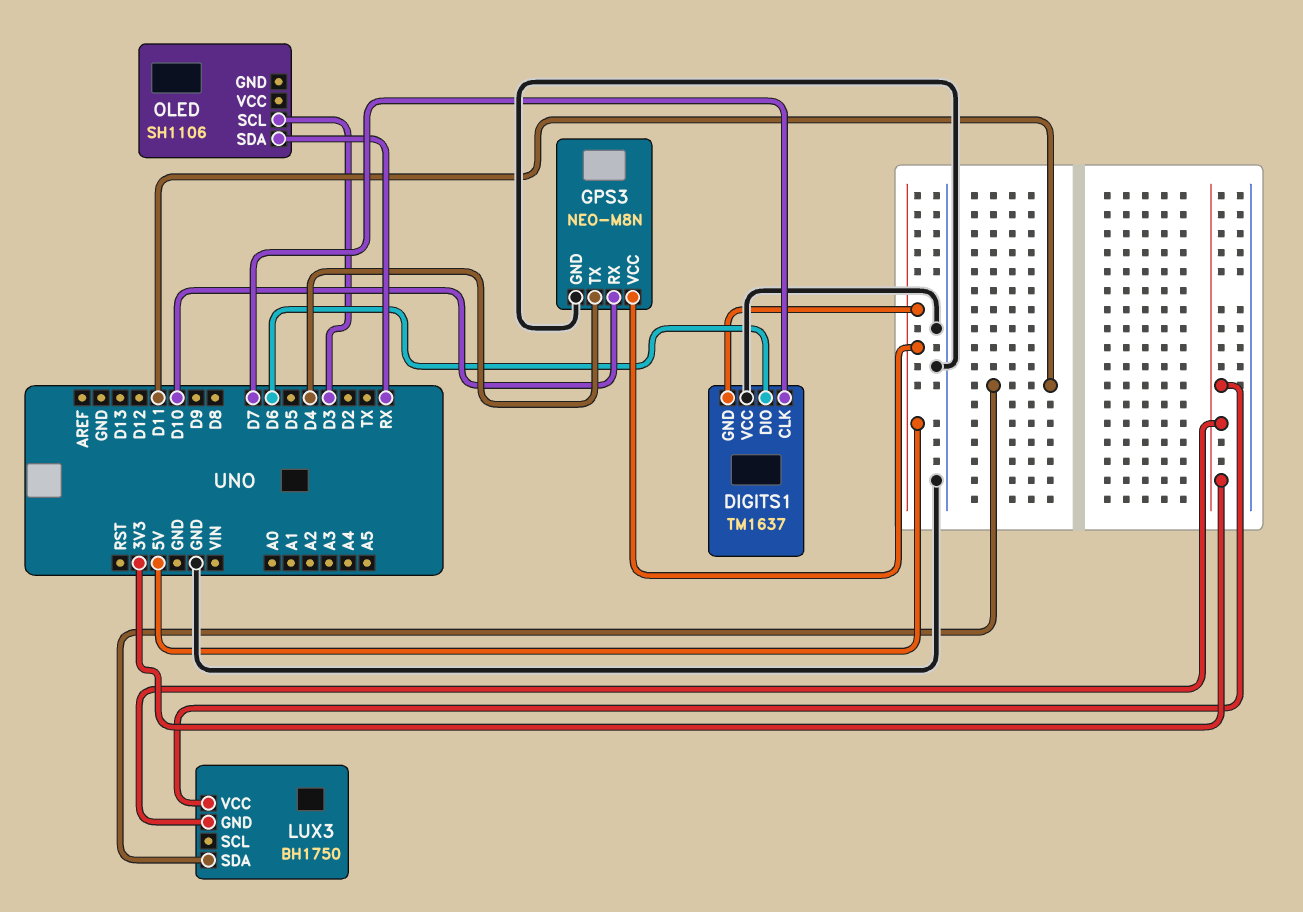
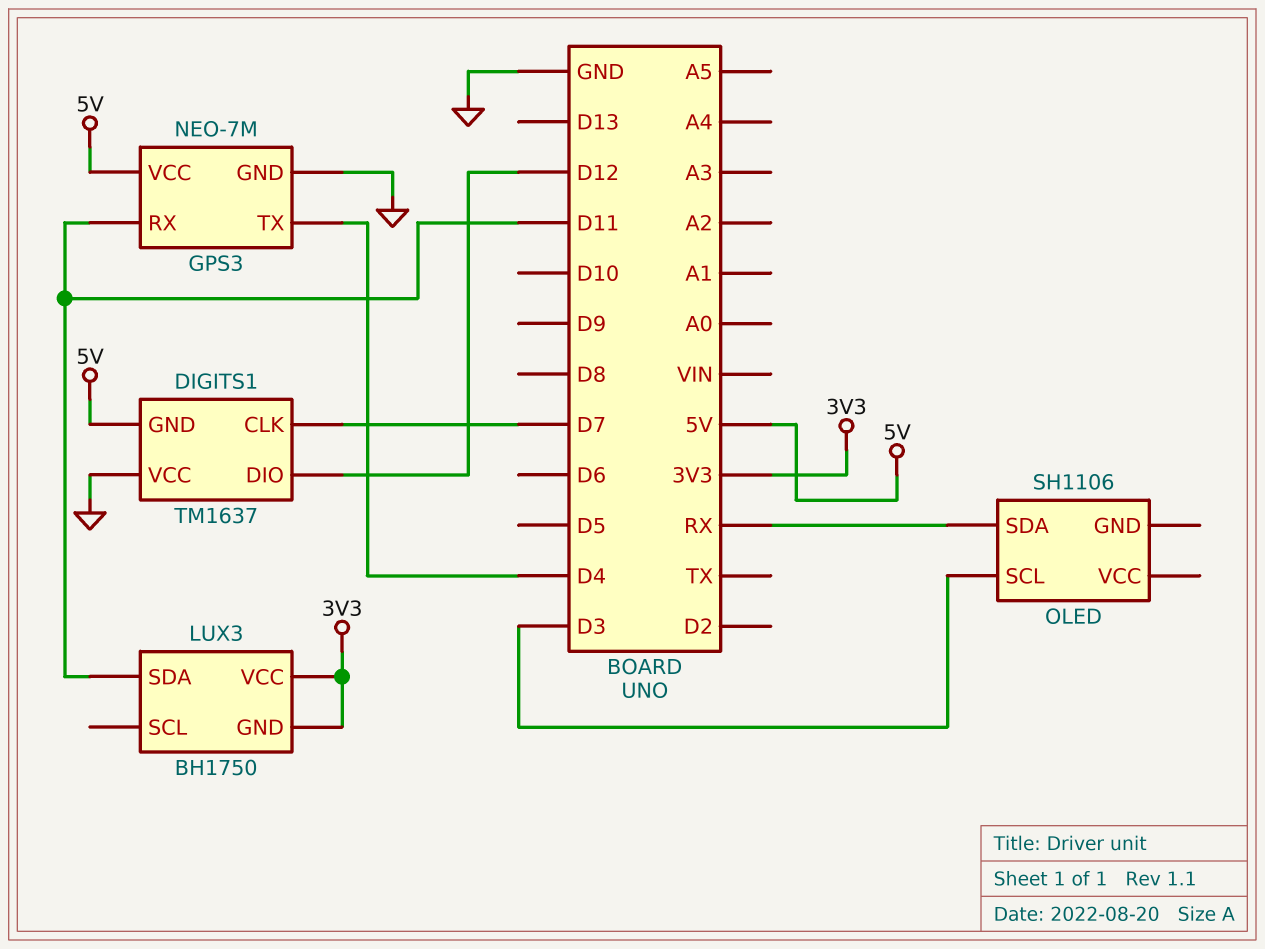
DIGITS1 pin DIO: D6 -> D12
GPS3: NEO-M8N -> NEO-7M
GPS3 pin RX: D10 -> D11

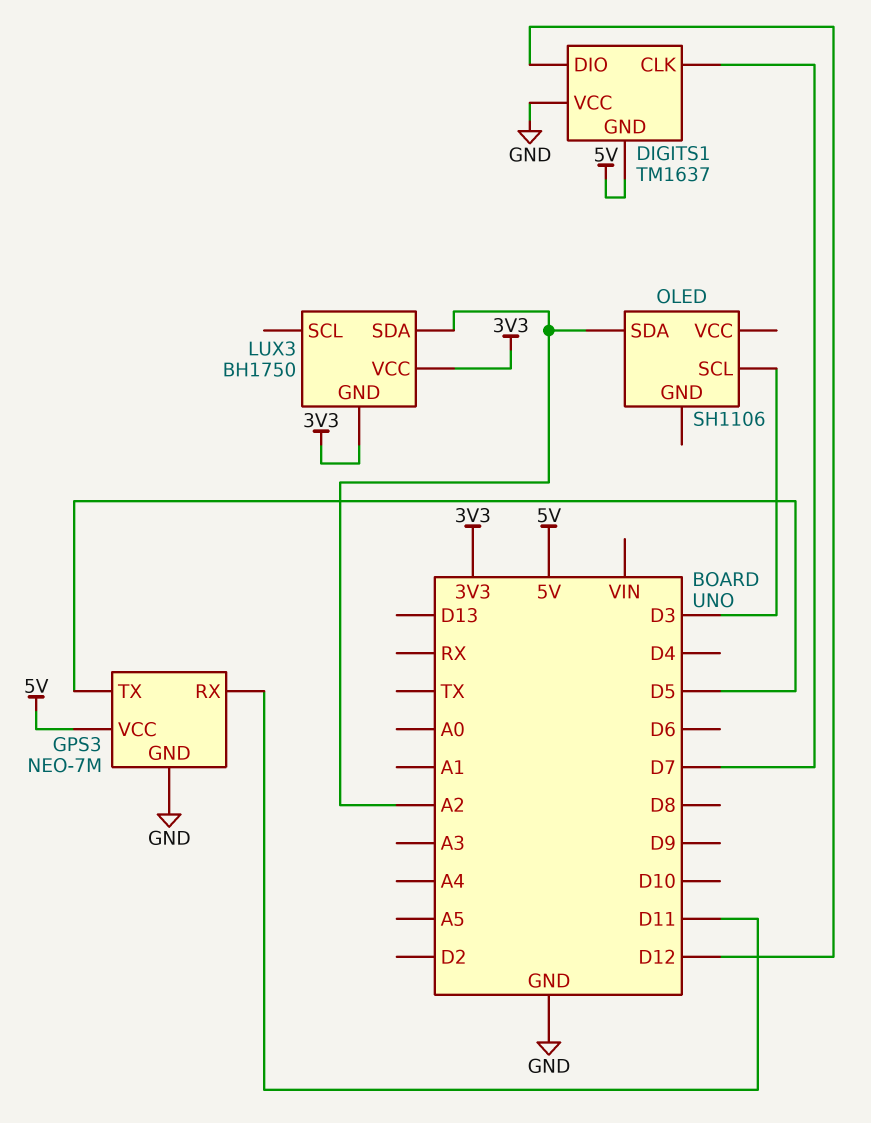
GPS3 pin TX: D4 -> D5
LUX3 pin SDA: D11 -> A2
OLED pin SDA: RX -> A2

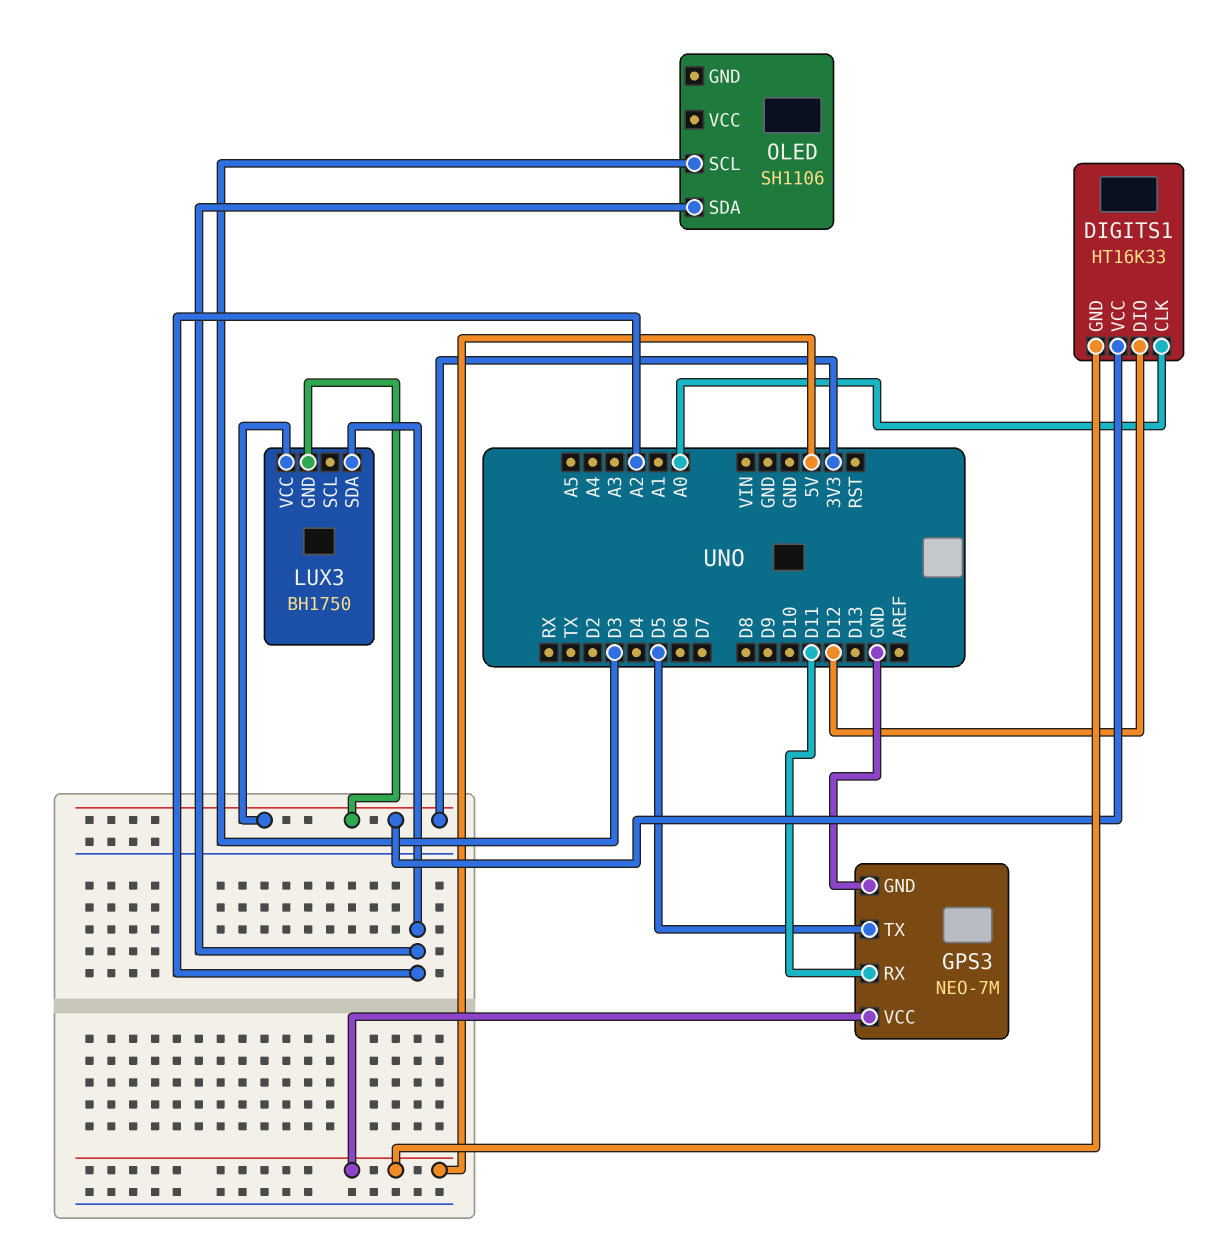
DIGITS1: TM1637 -> HT16K33
DIGITS1 pin CLK: D7 -> A0
DIGITS1 pin VCC: GND -> 3V3

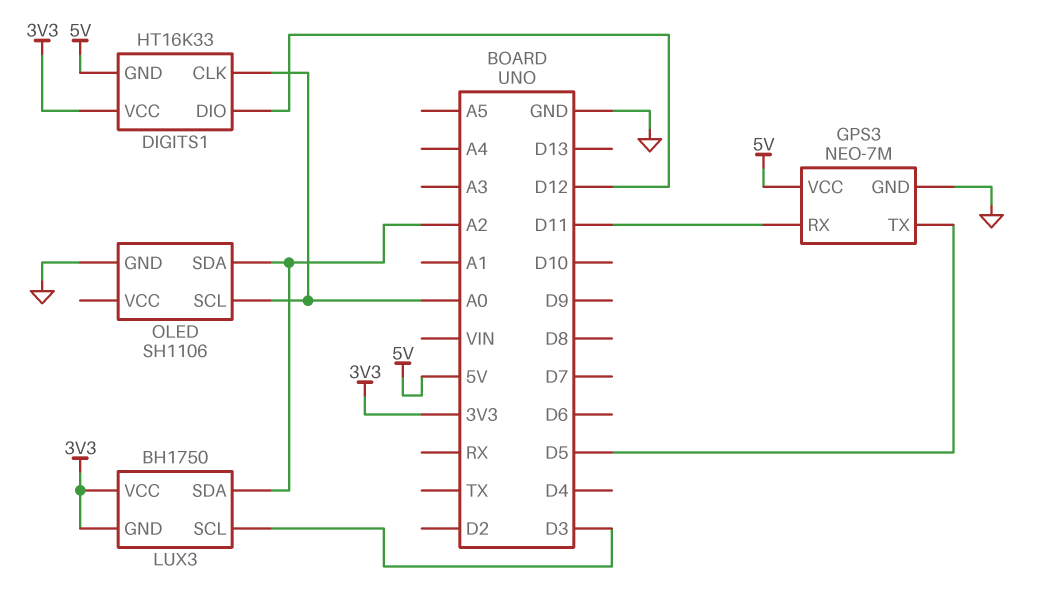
LUX3 pin SCL: none -> D3
OLED pin GND: none -> GND
OLED pin SCL: D3 -> A0

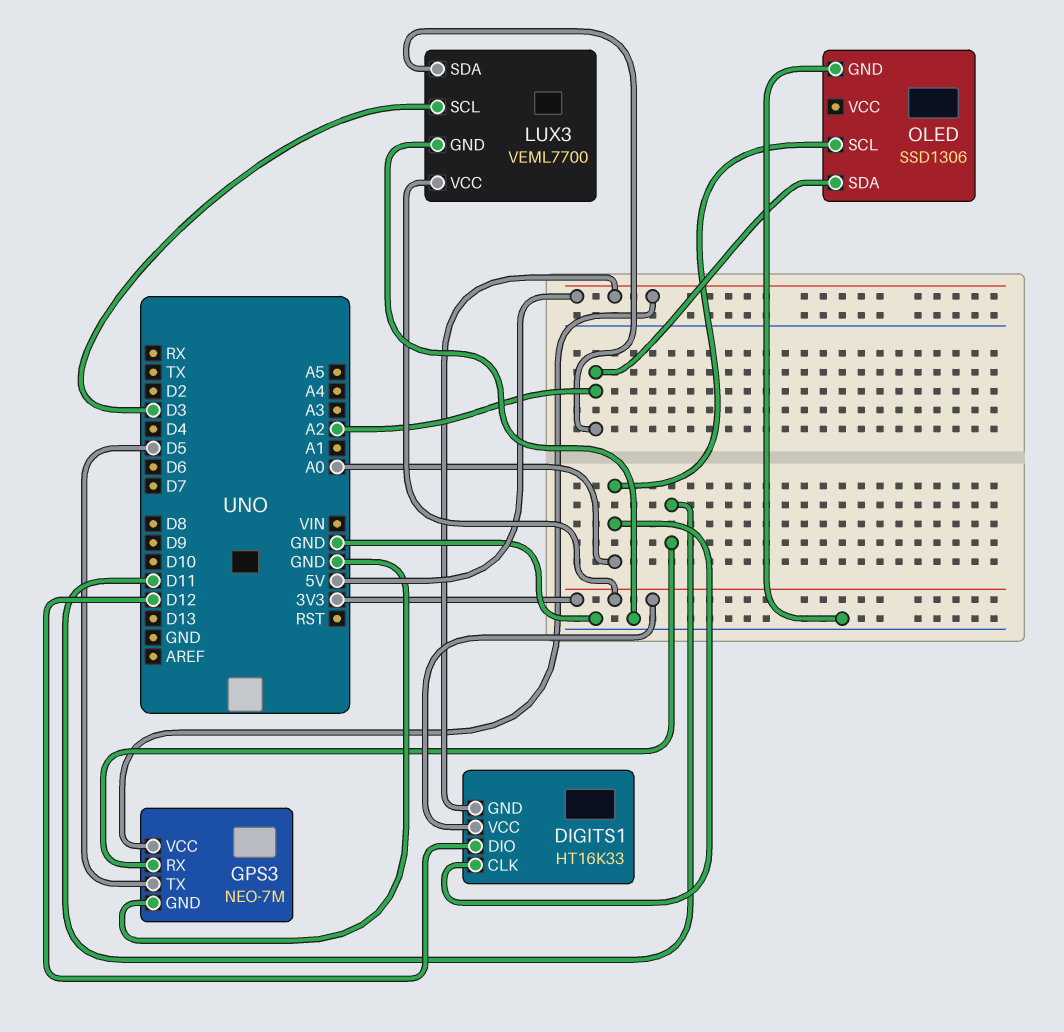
LUX3: BH1750 -> VEML7700
LUX3 pin GND: 3V3 -> GND
OLED: SH1106 -> SSD1306

